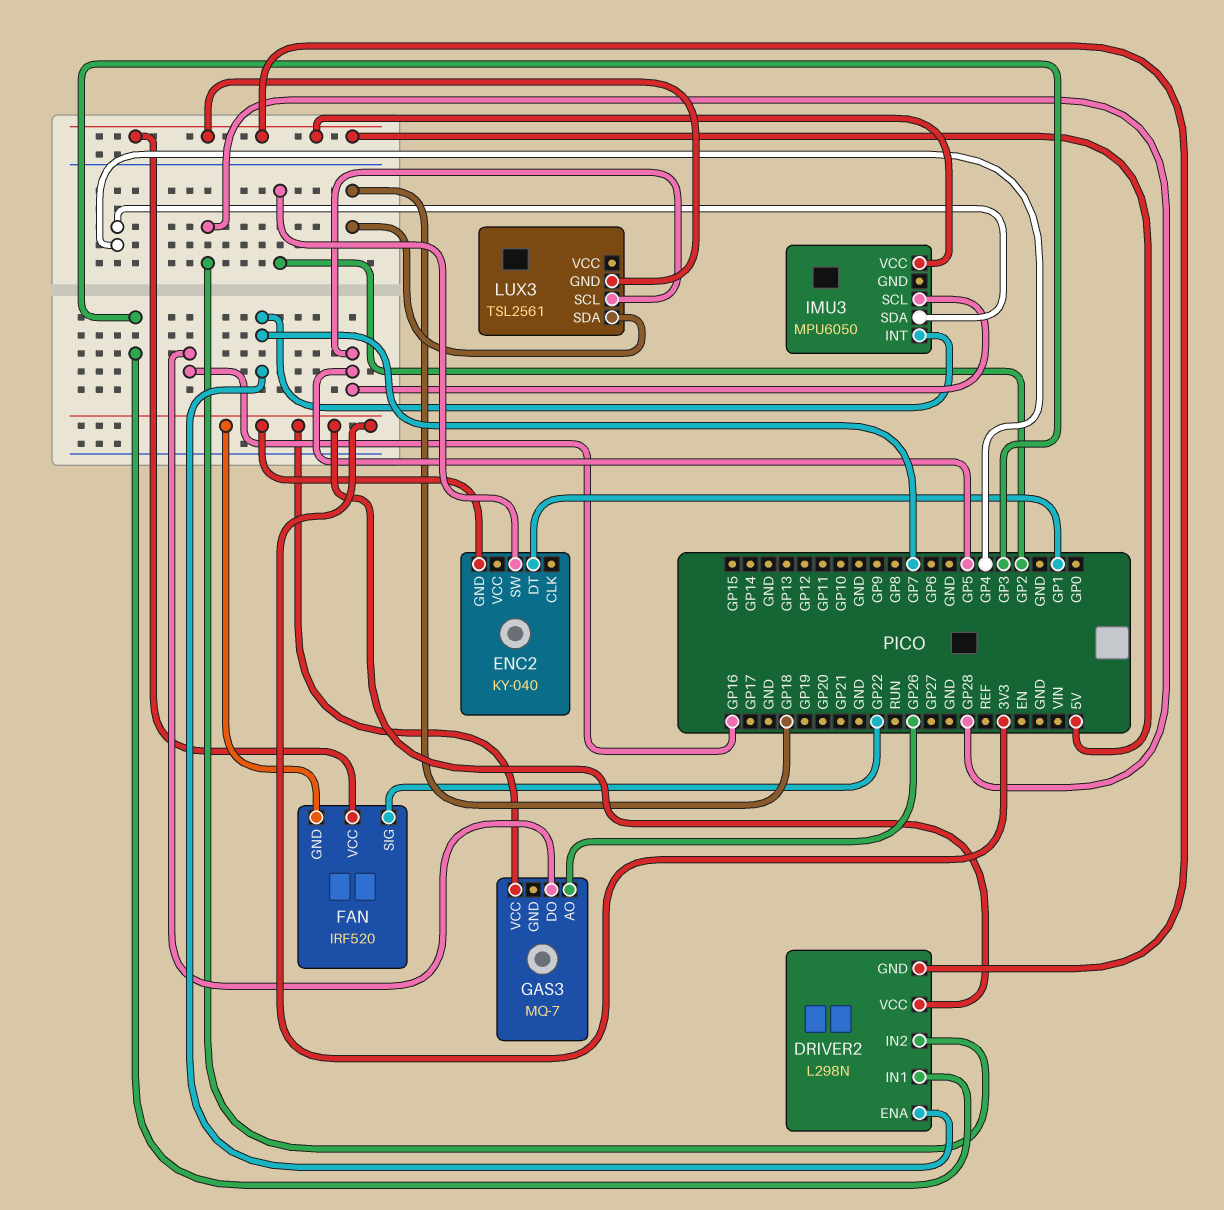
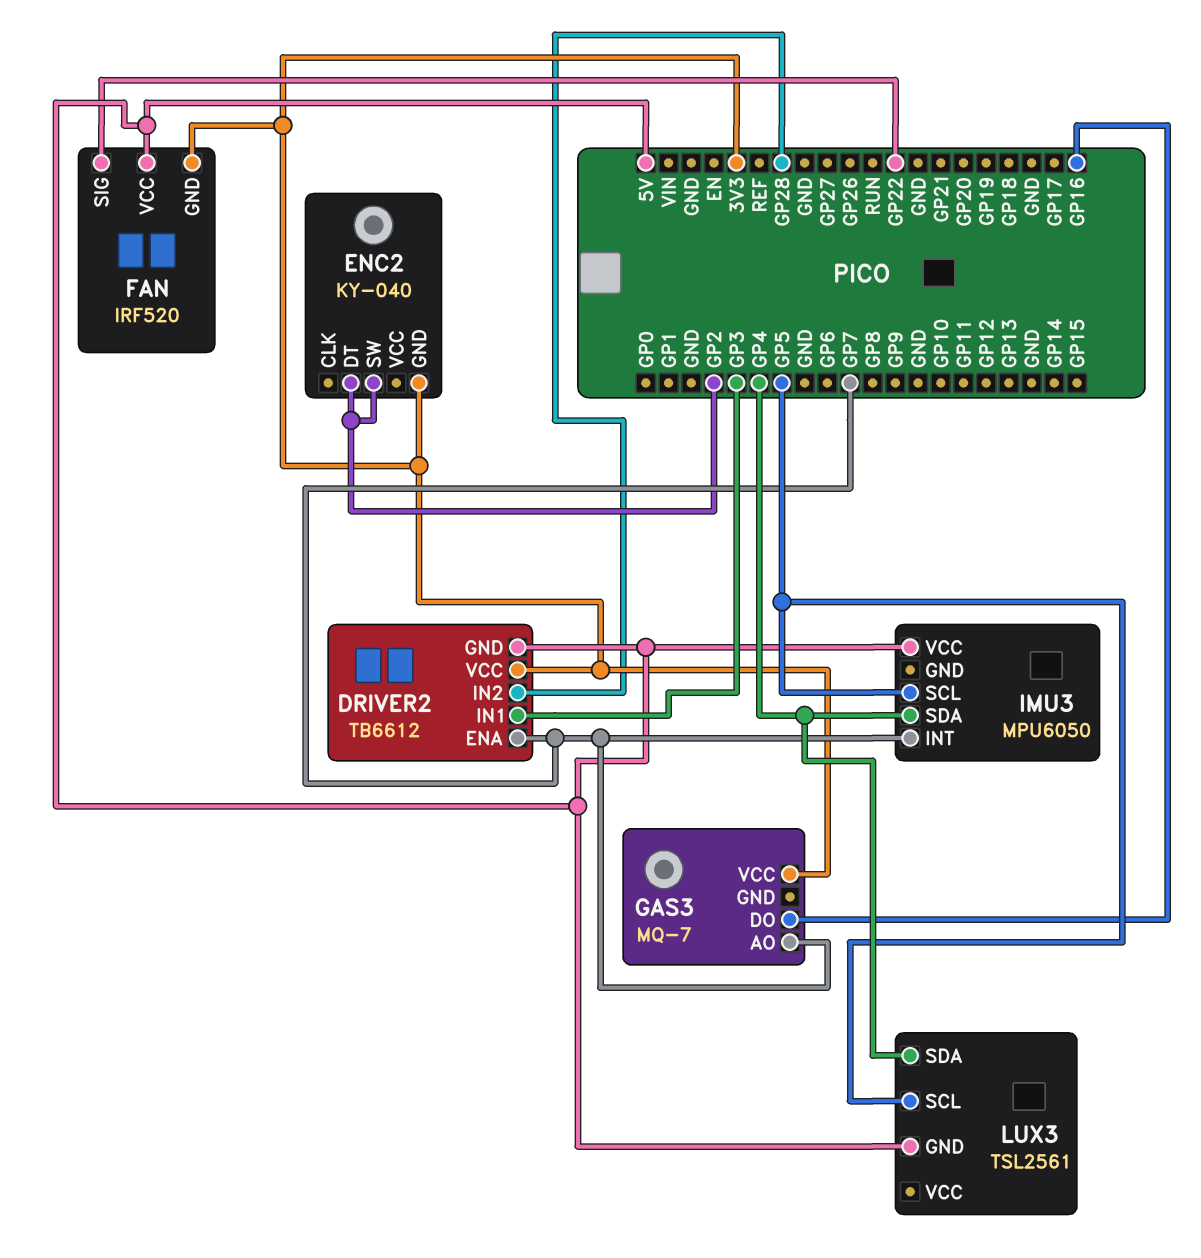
DRIVER2: L298N -> TB6612
ENC2 pin DT: GP1 -> GP2
GAS3 pin AO: GP26 -> GP7
LUX3 pin SDA: GP18 -> GP4

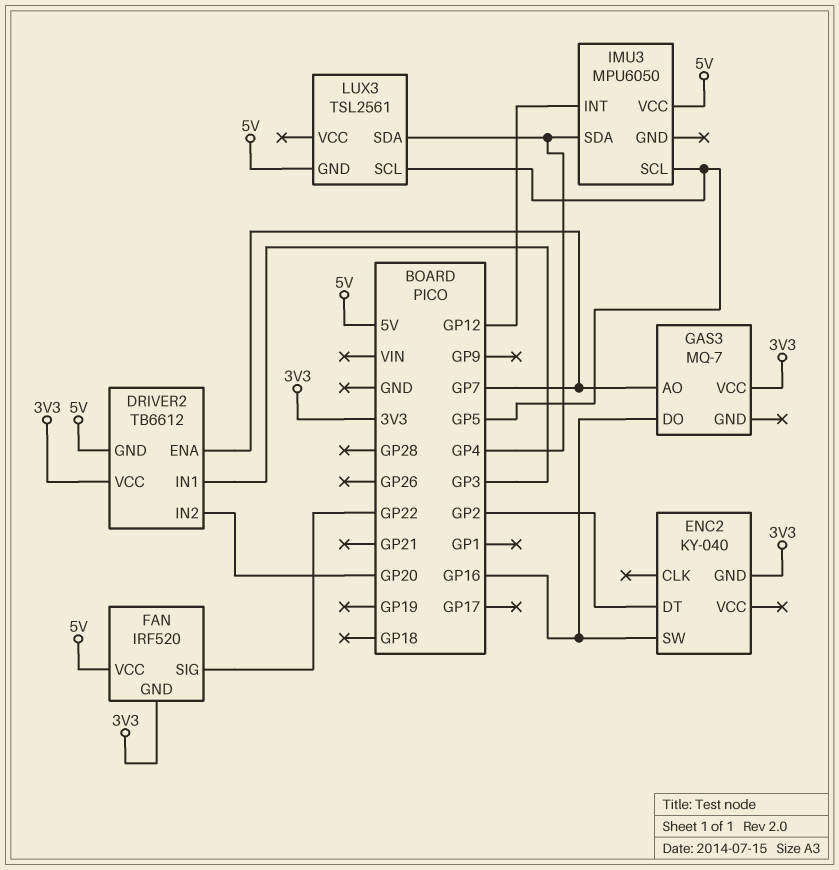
DRIVER2 pin IN2: GP28 -> GP20
ENC2 pin SW: GP2 -> GP16
IMU3 pin INT: GP7 -> GP12

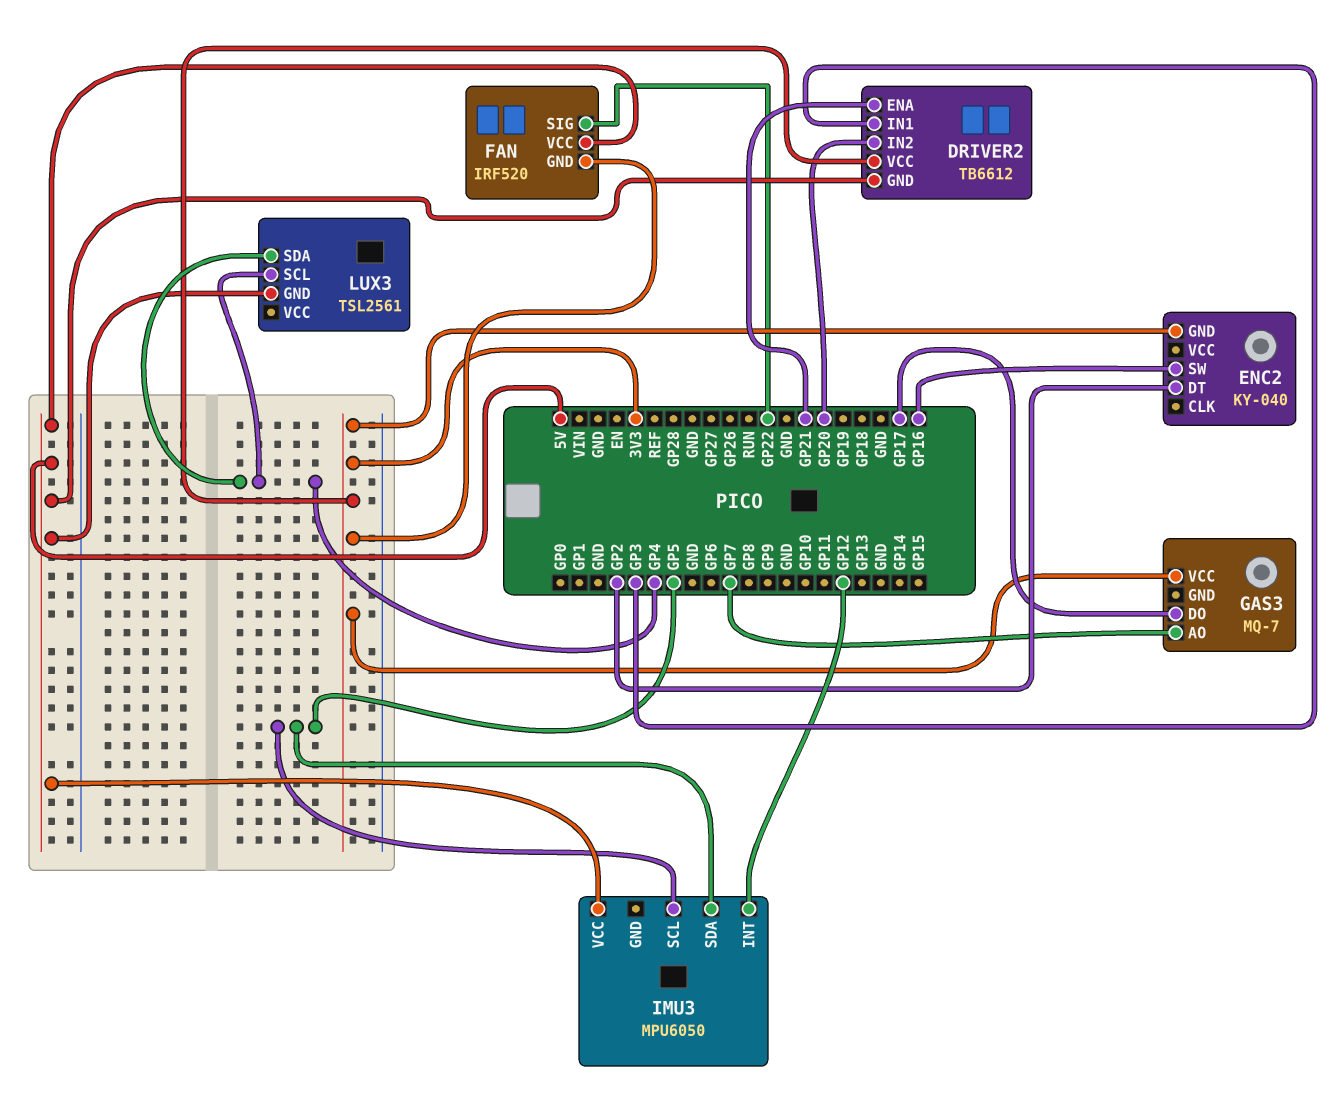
DRIVER2 pin ENA: GP7 -> GP21
GAS3 pin DO: GP16 -> GP17
IMU3 pin SDA: GP4 -> GP5
LUX3 pin SCL: GP5 -> GP4

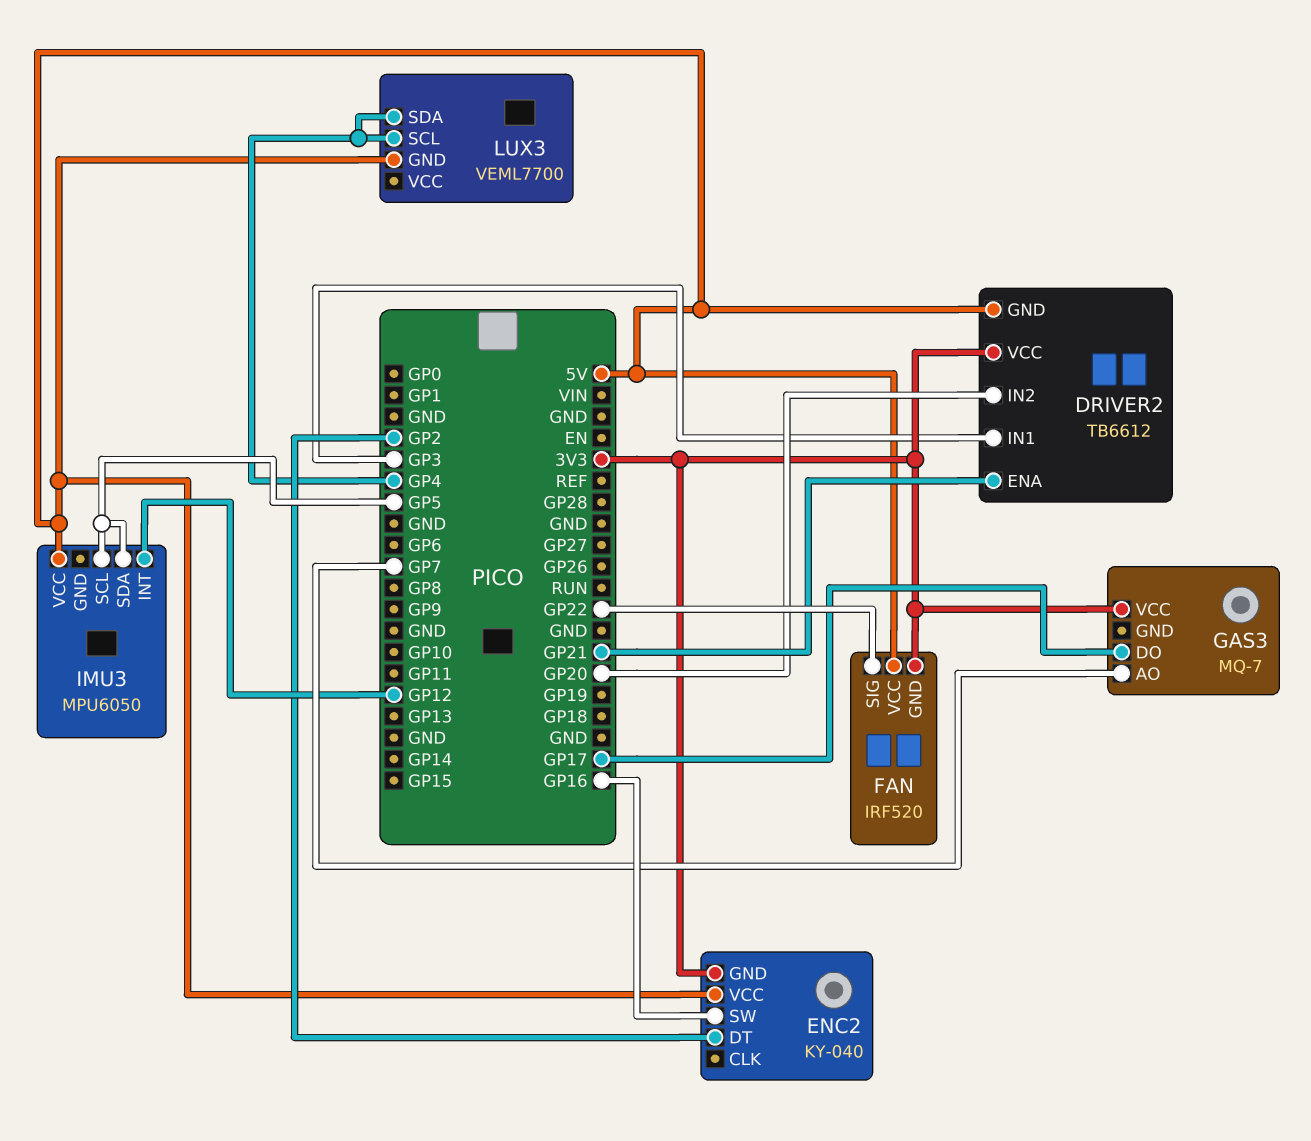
ENC2 pin VCC: none -> 5V
LUX3: TSL2561 -> VEML7700

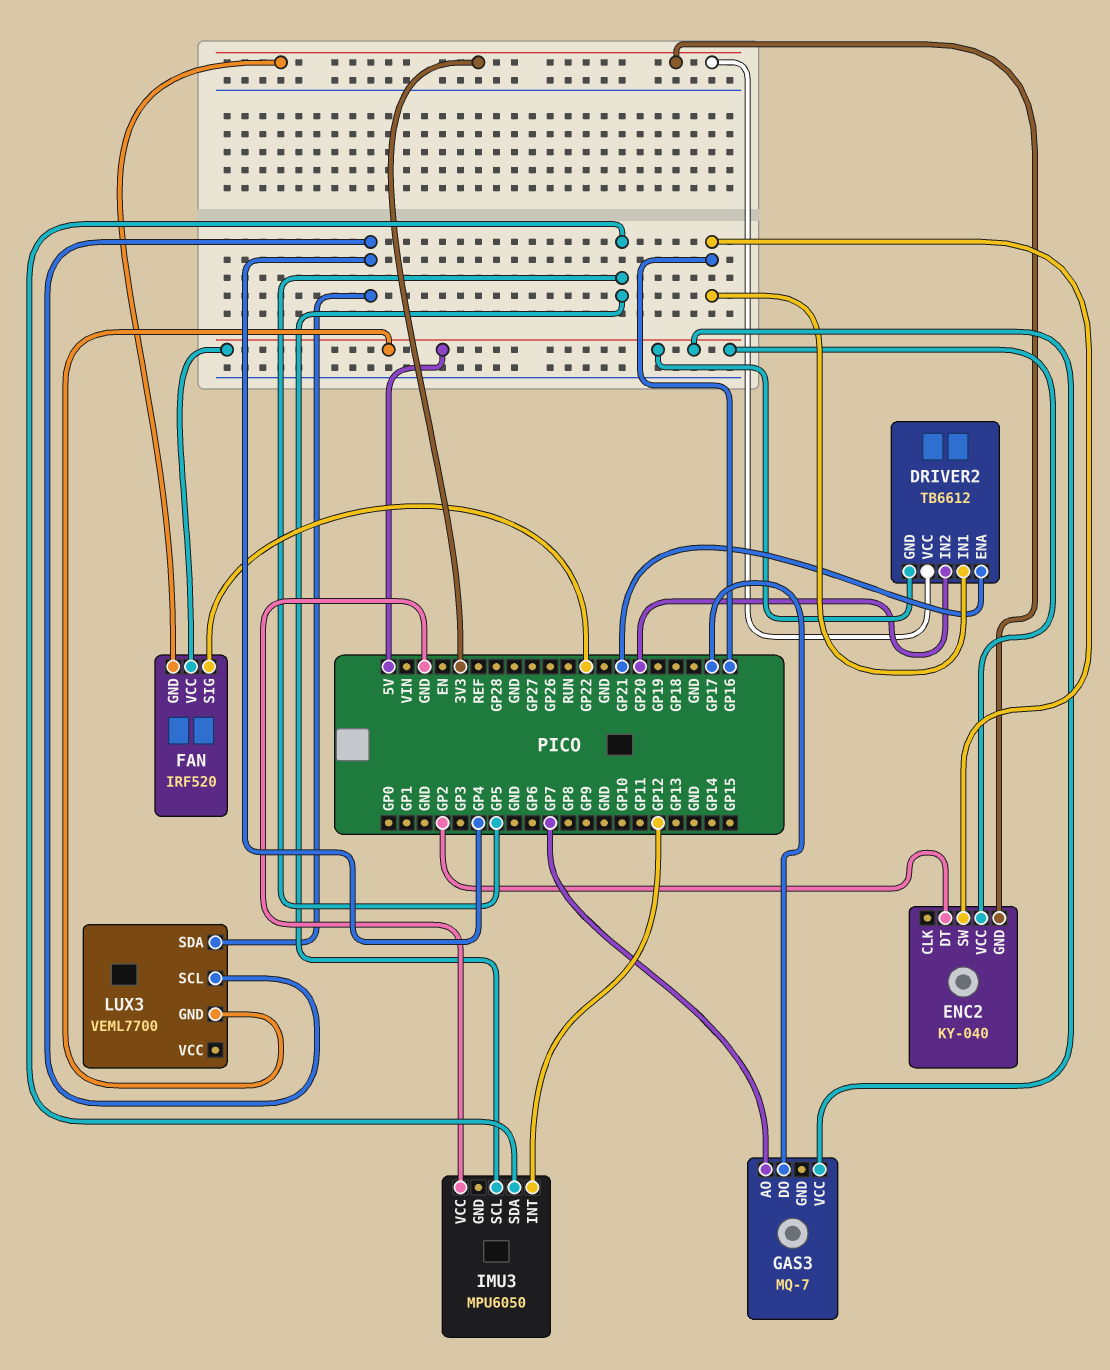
DRIVER2 pin IN1: GP3 -> GP16
GAS3 pin VCC: 3V3 -> 5V
IMU3 pin VCC: 5V -> GND

